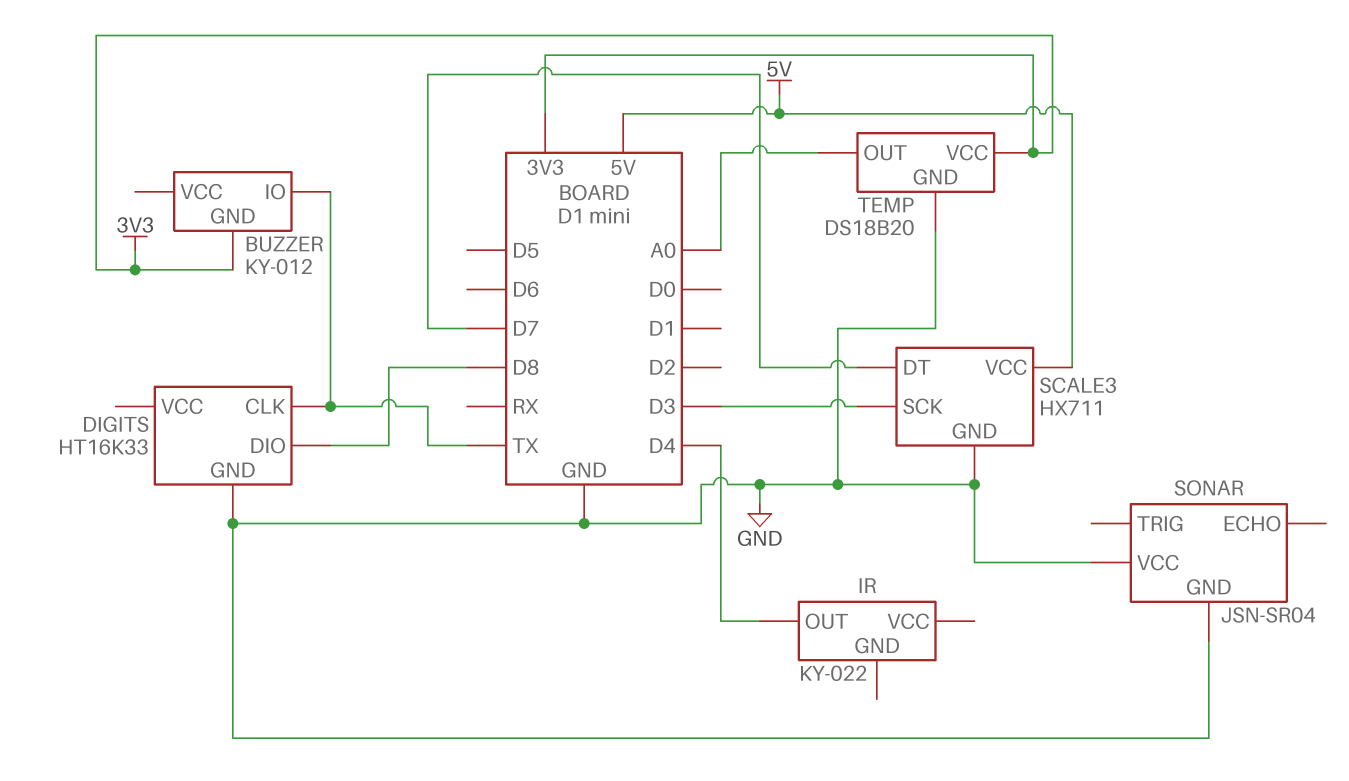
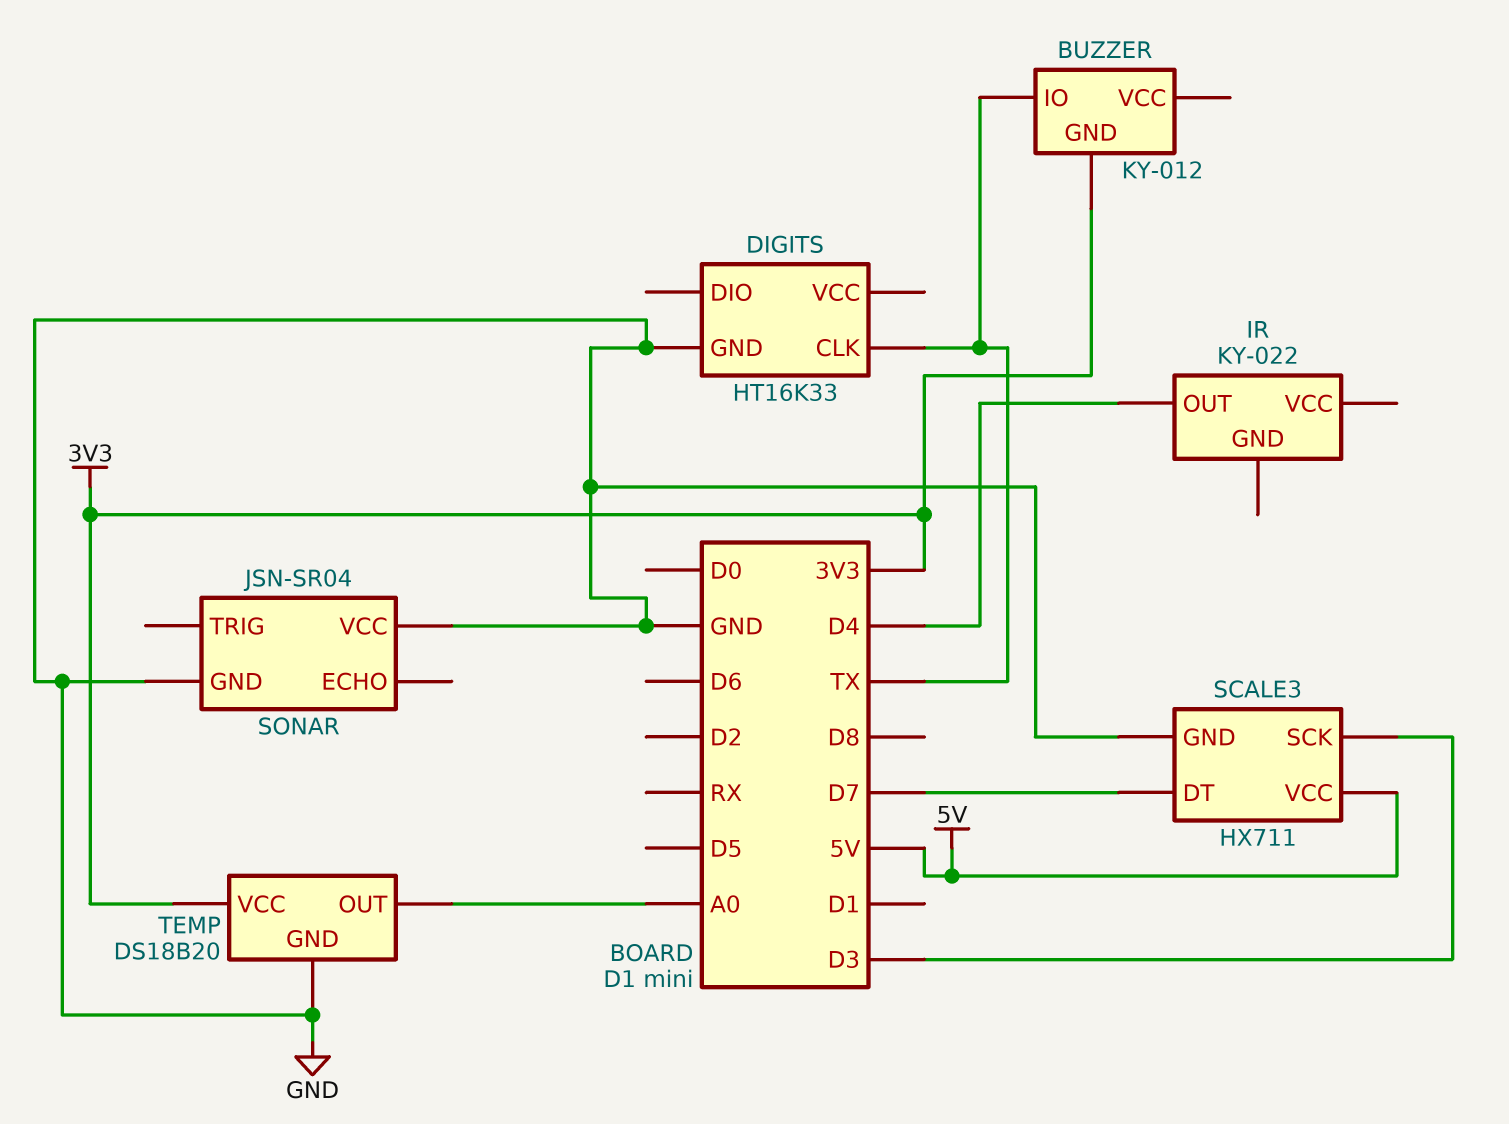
DIGITS pin DIO: D8 -> none

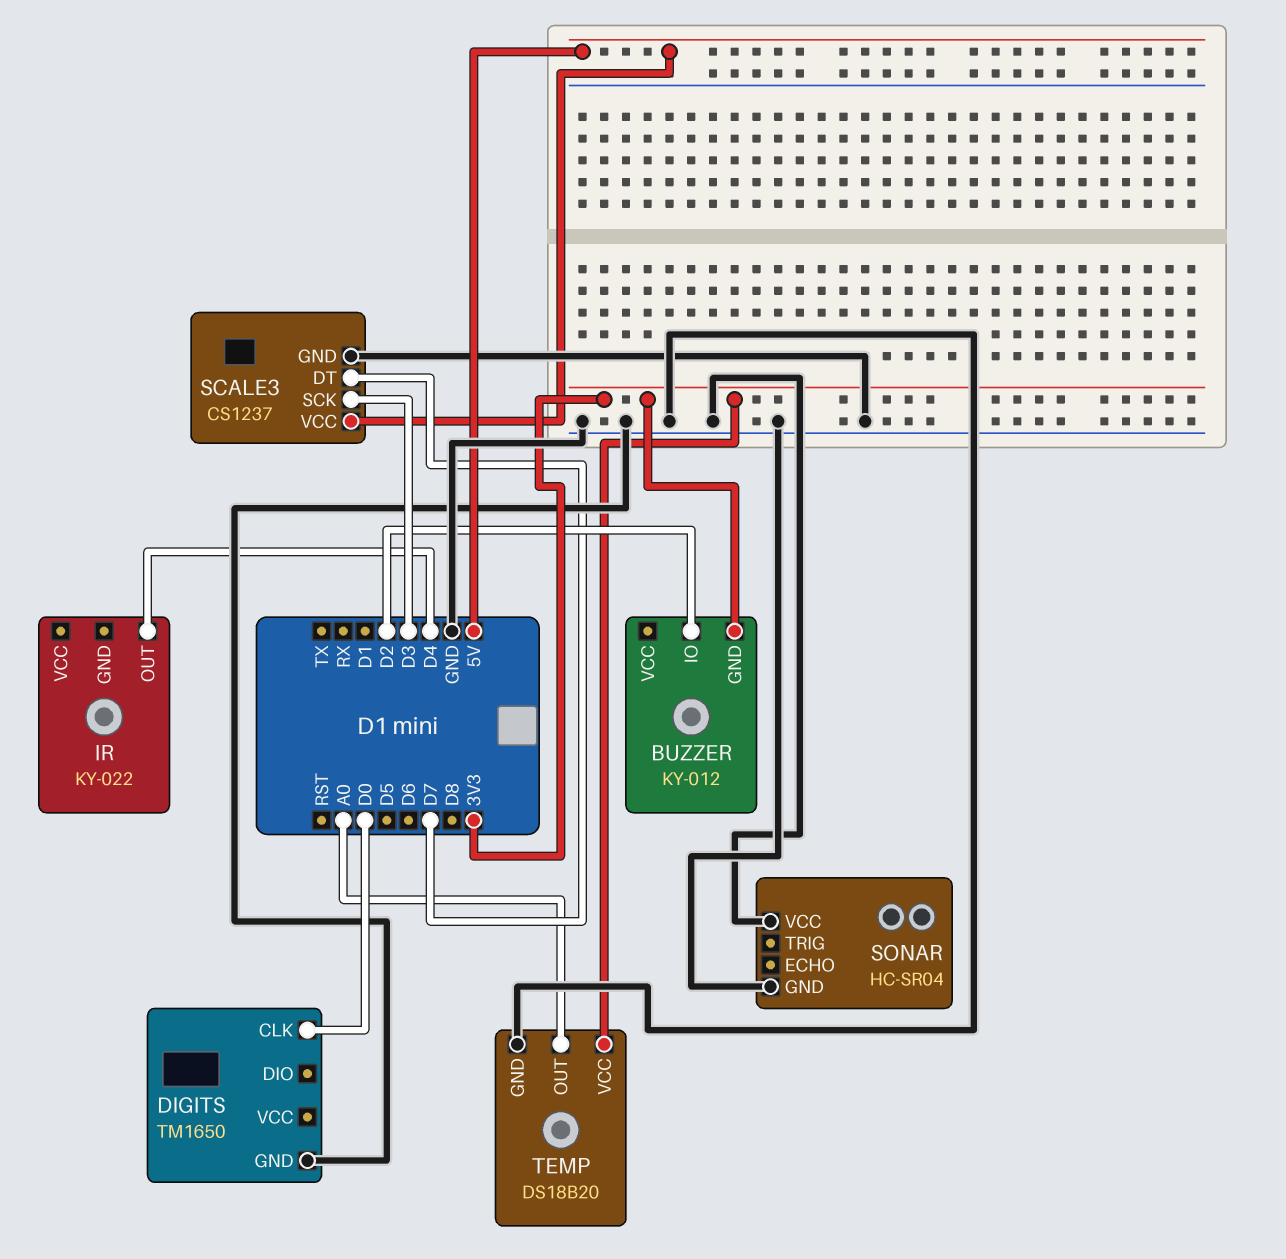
BUZZER pin IO: TX -> D2
DIGITS: HT16K33 -> TM1650
DIGITS pin CLK: TX -> D0
SCALE3: HX711 -> CS1237
SONAR: JSN-SR04 -> HC-SR04

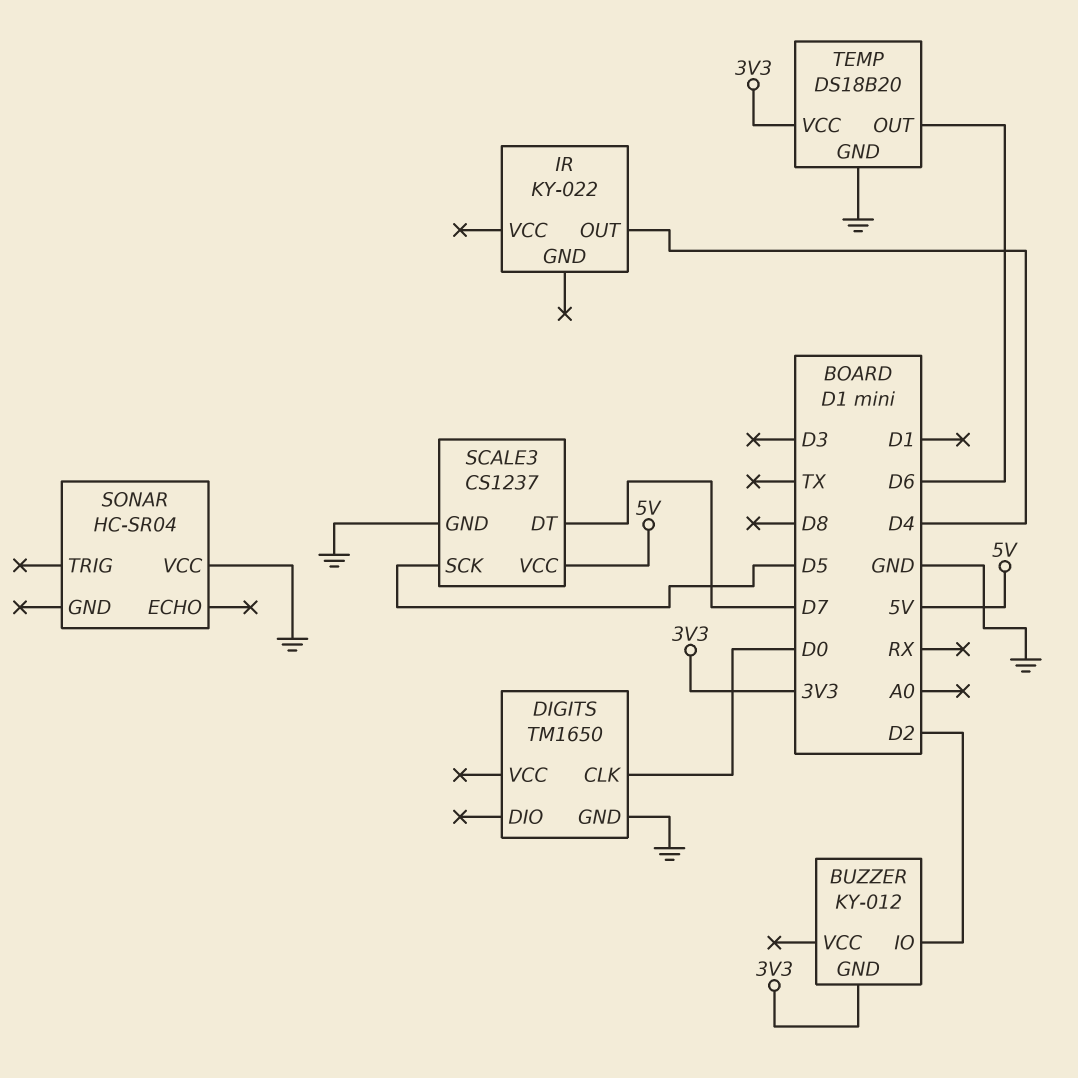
SCALE3 pin SCK: D3 -> D5
SONAR pin GND: GND -> none
TEMP pin OUT: A0 -> D6

